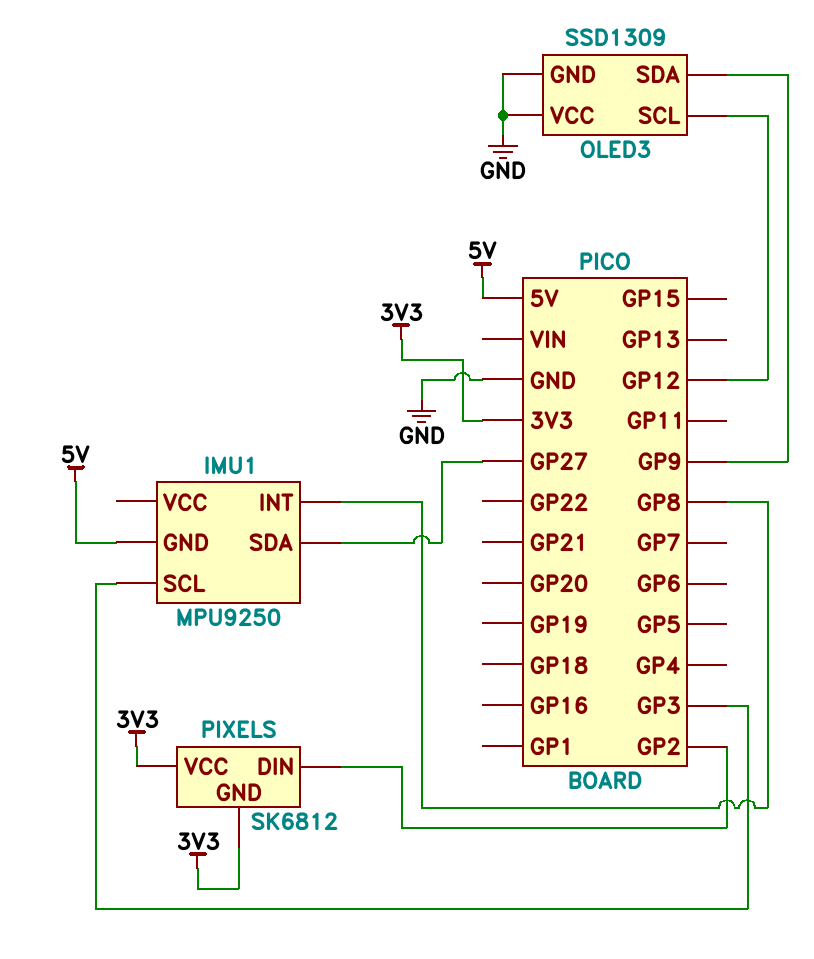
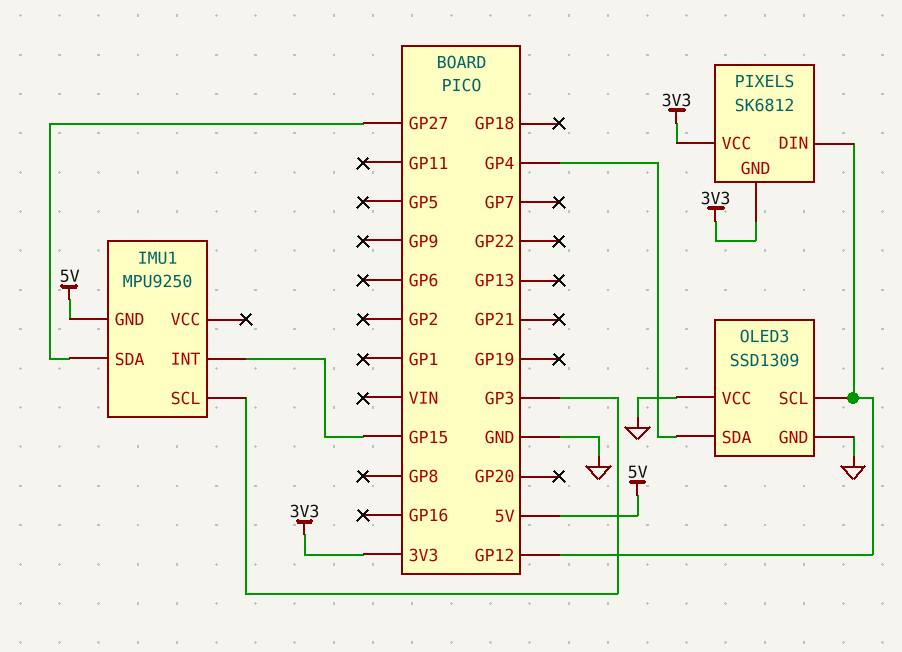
IMU1 pin INT: GP8 -> GP15
OLED3 pin SDA: GP9 -> GP4
PIXELS pin DIN: GP2 -> GP12

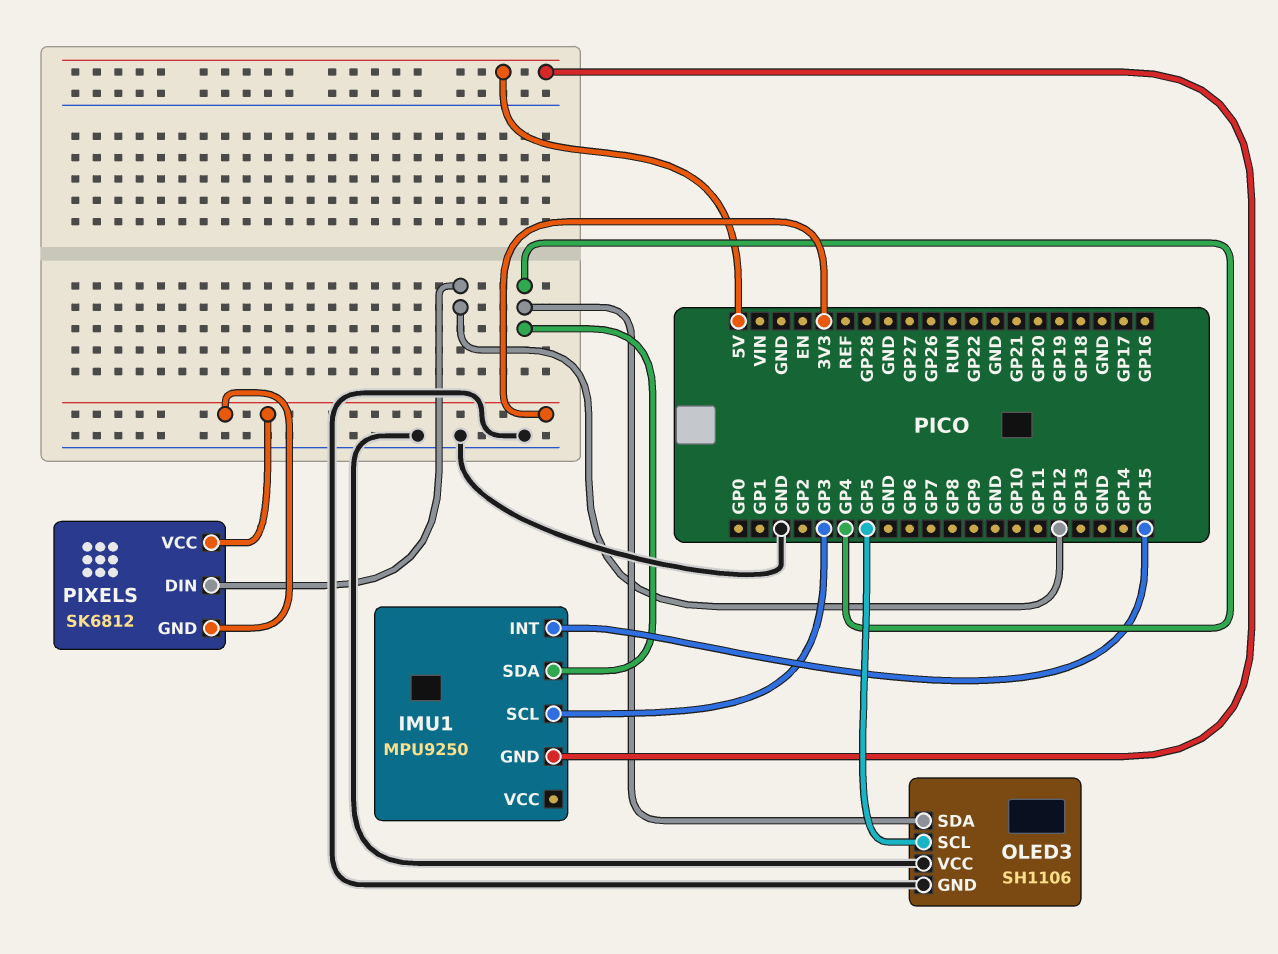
IMU1 pin SDA: GP27 -> GP4
OLED3: SSD1309 -> SH1106
OLED3 pin SCL: GP12 -> GP5

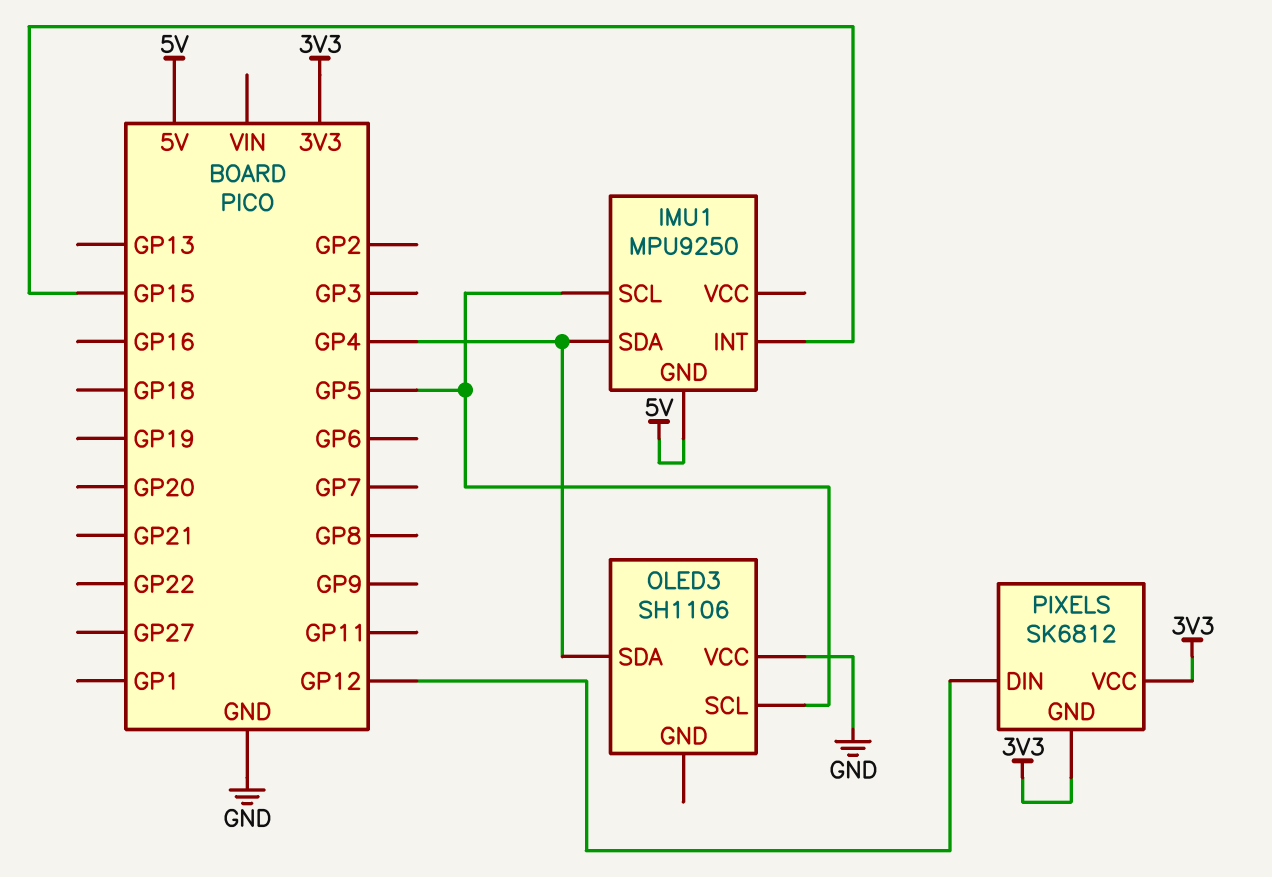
IMU1 pin SCL: GP3 -> GP5
OLED3 pin GND: GND -> none

